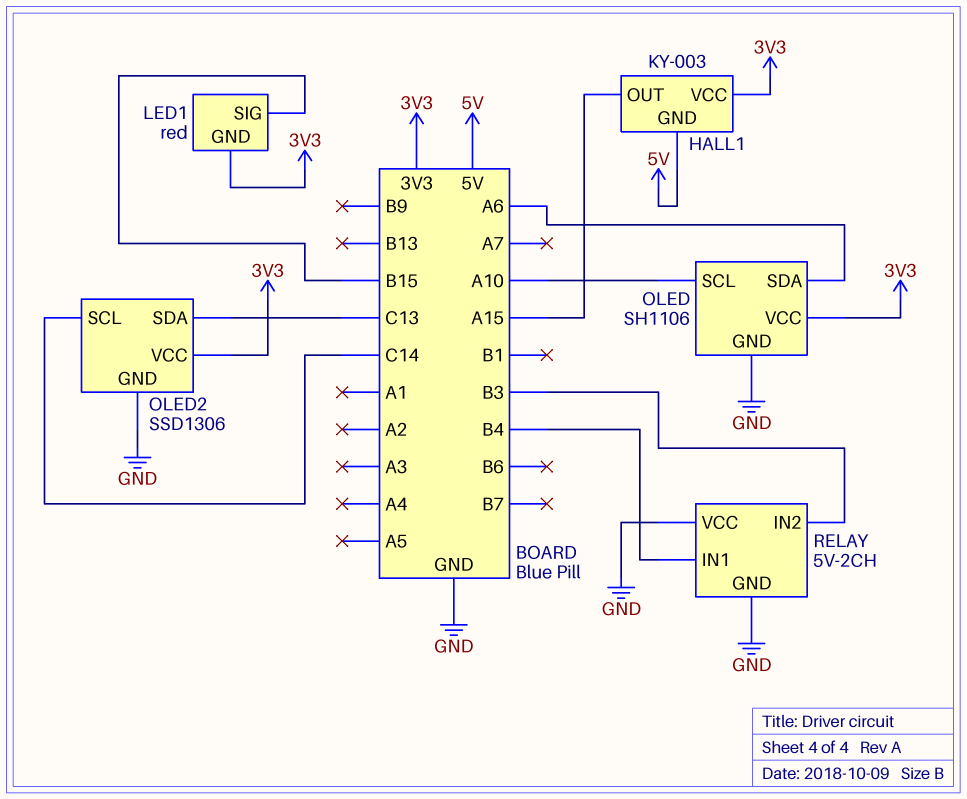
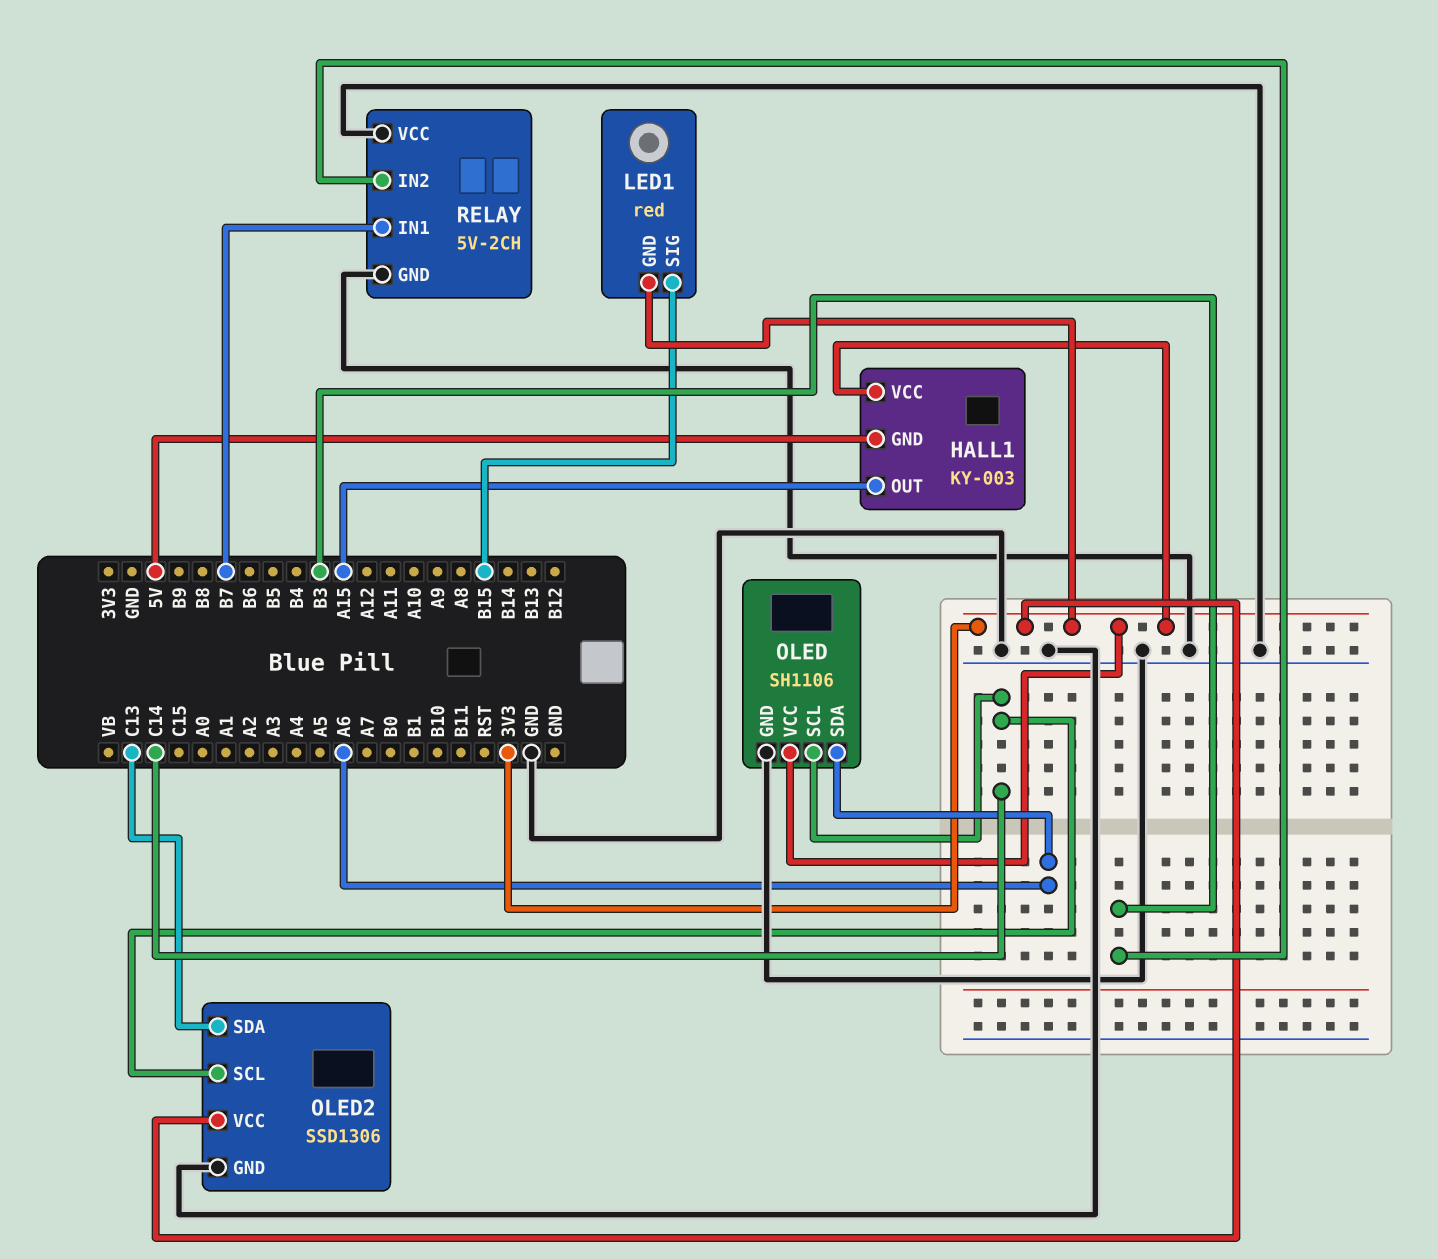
OLED pin SCL: A10 -> C14
RELAY pin IN1: B4 -> B7

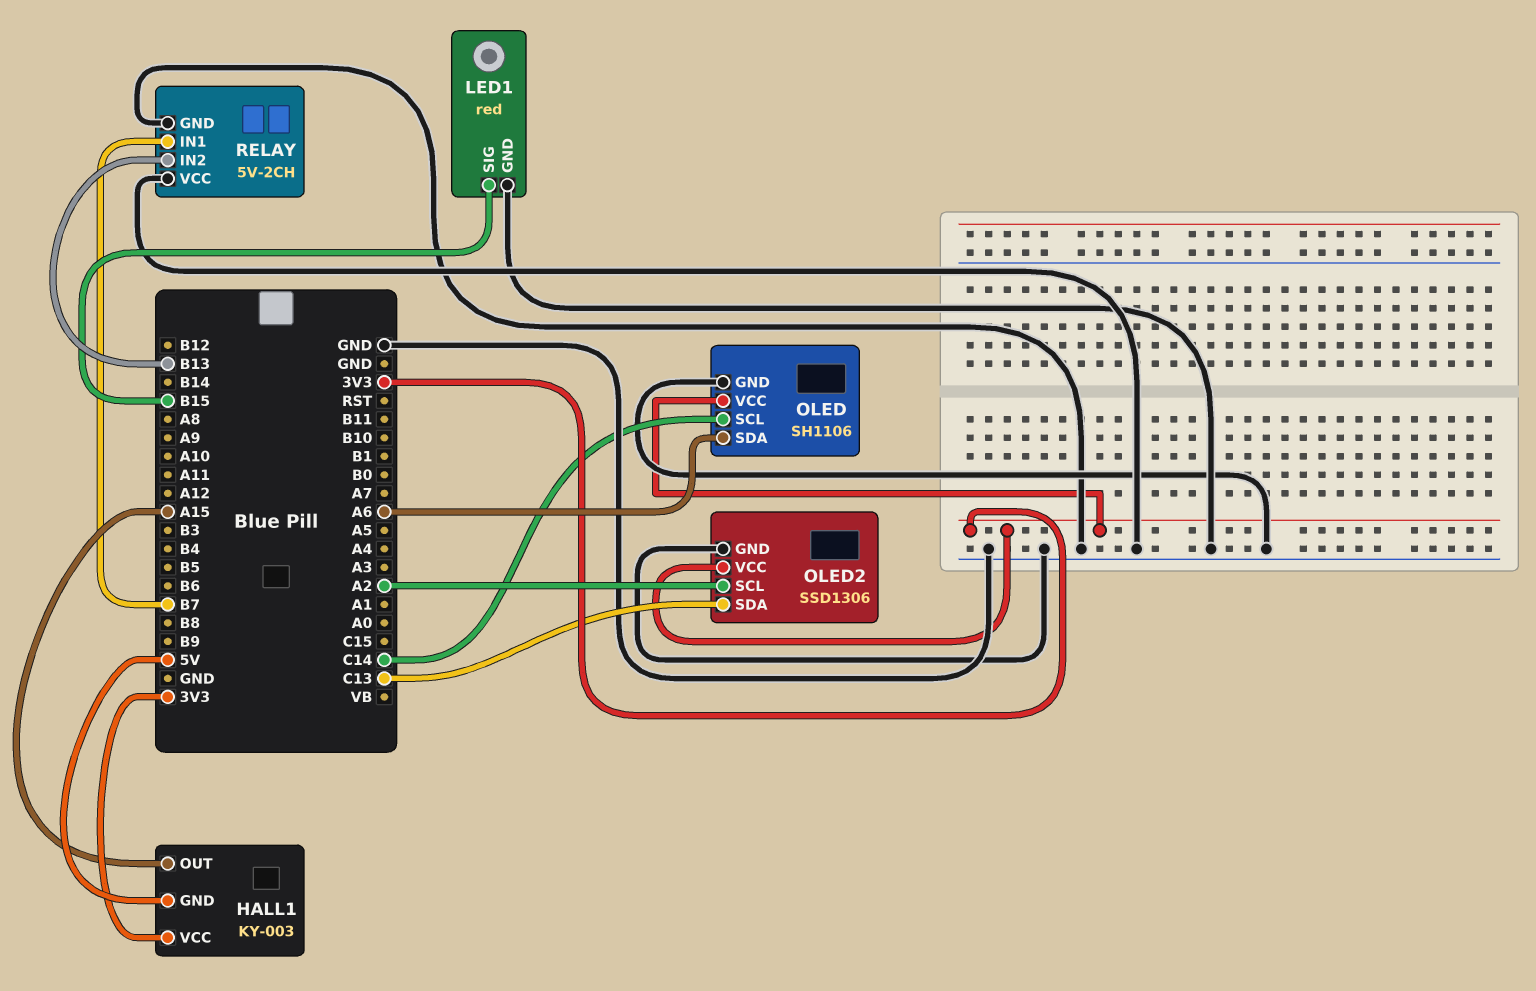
LED1 pin GND: 3V3 -> GND
OLED2 pin SCL: C14 -> A2
RELAY pin IN2: B3 -> B13

